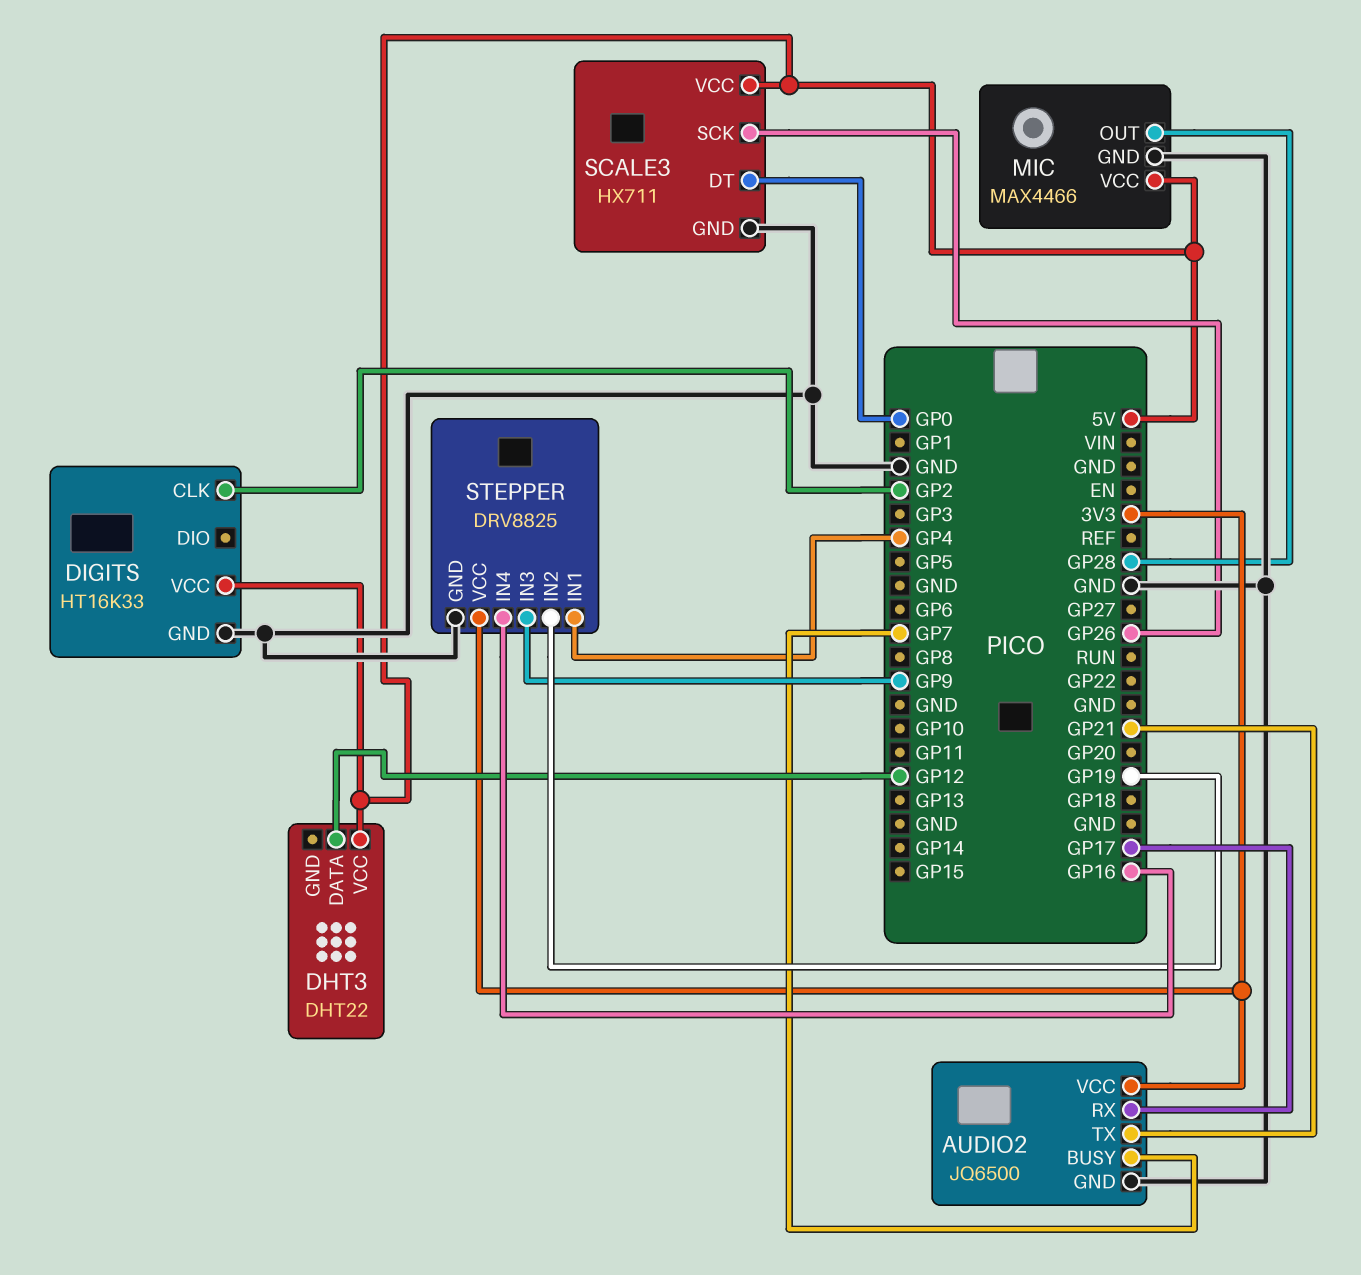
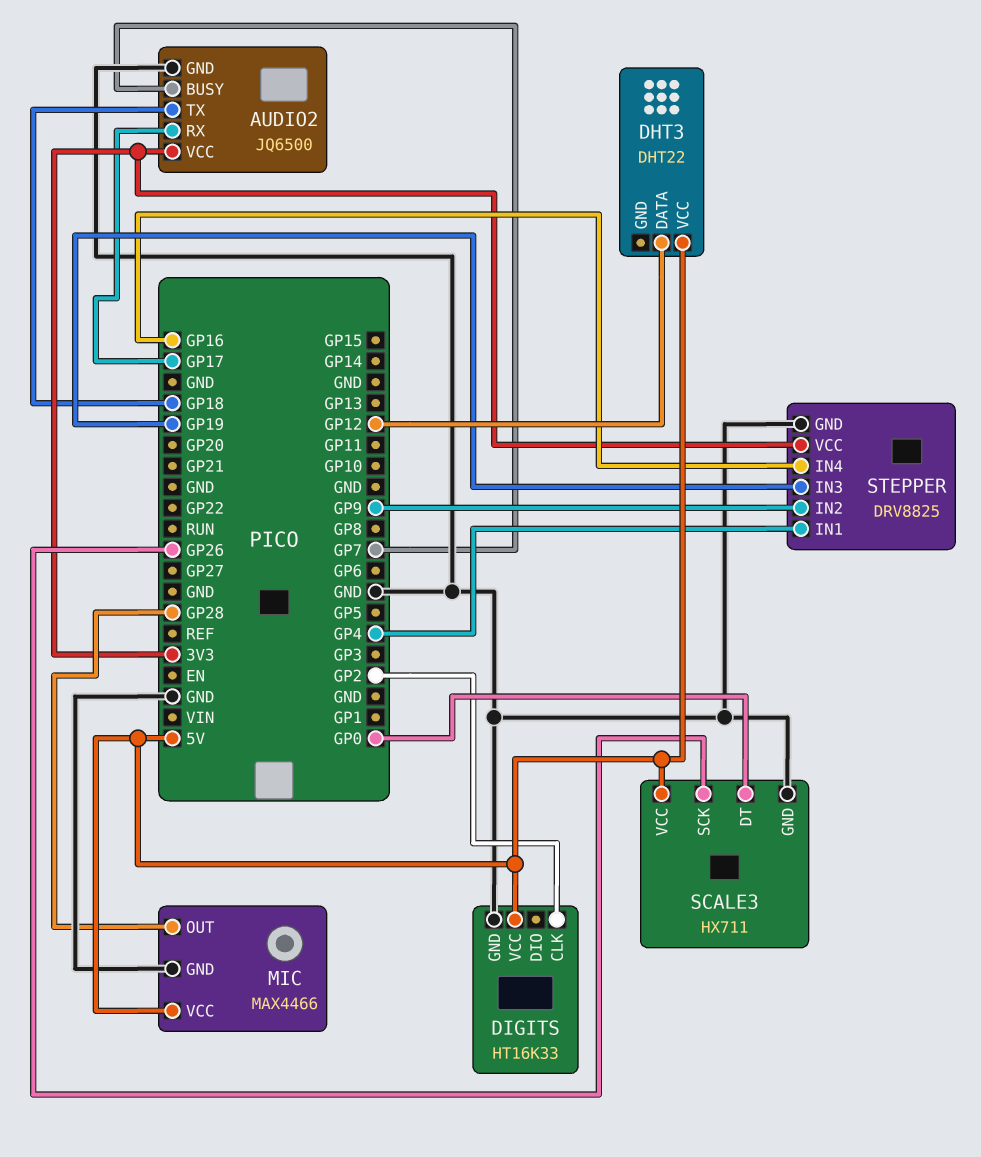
AUDIO2 pin TX: GP21 -> GP18
STEPPER pin IN2: GP19 -> GP9
STEPPER pin IN3: GP9 -> GP19

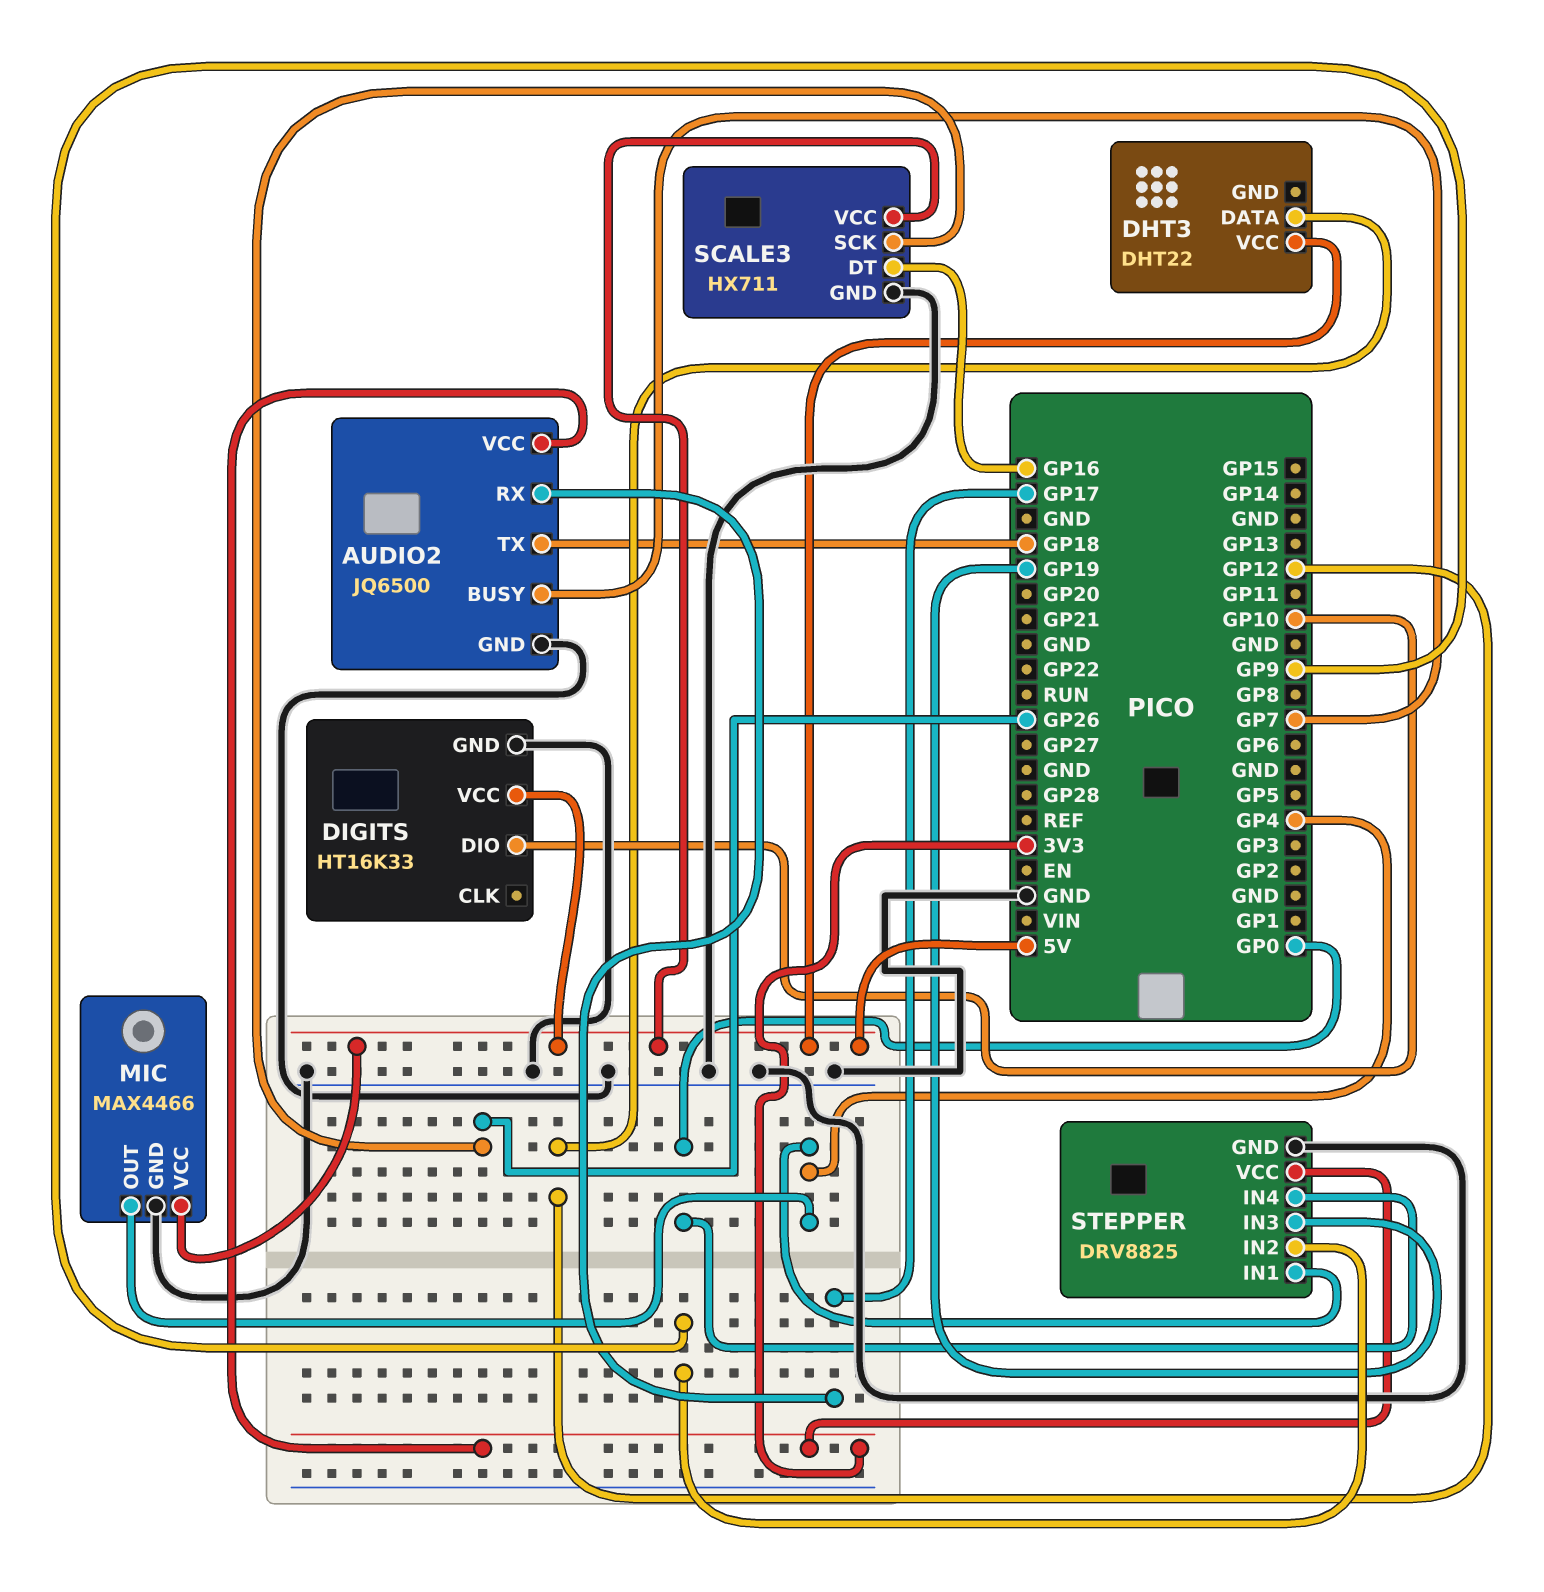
DIGITS pin CLK: GP2 -> none
DIGITS pin DIO: none -> GP10
MIC pin OUT: GP28 -> GP4
SCALE3 pin DT: GP0 -> GP16
STEPPER pin IN4: GP16 -> GP0

